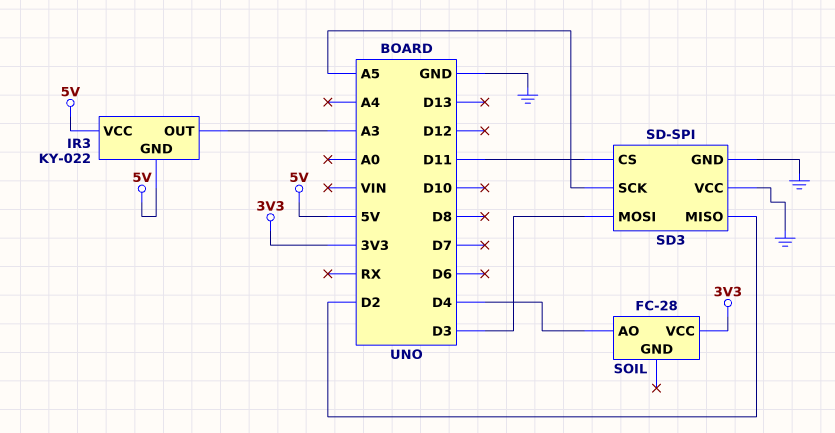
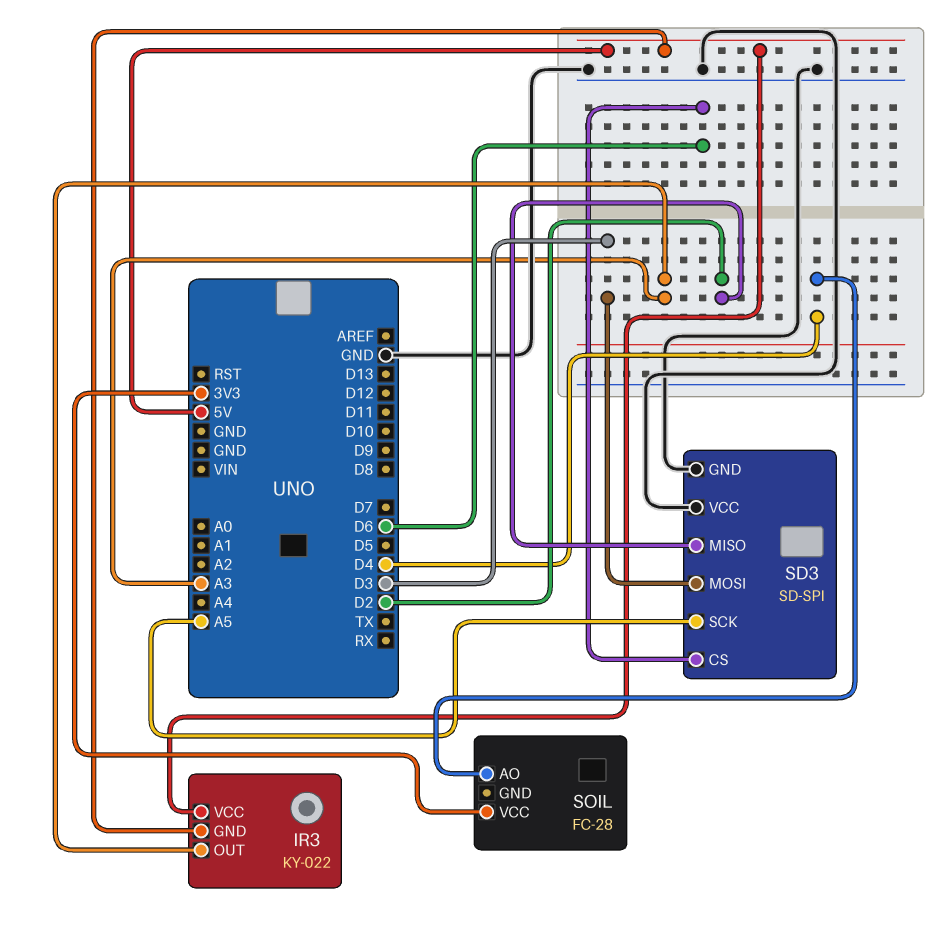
SD3 pin CS: D11 -> D6

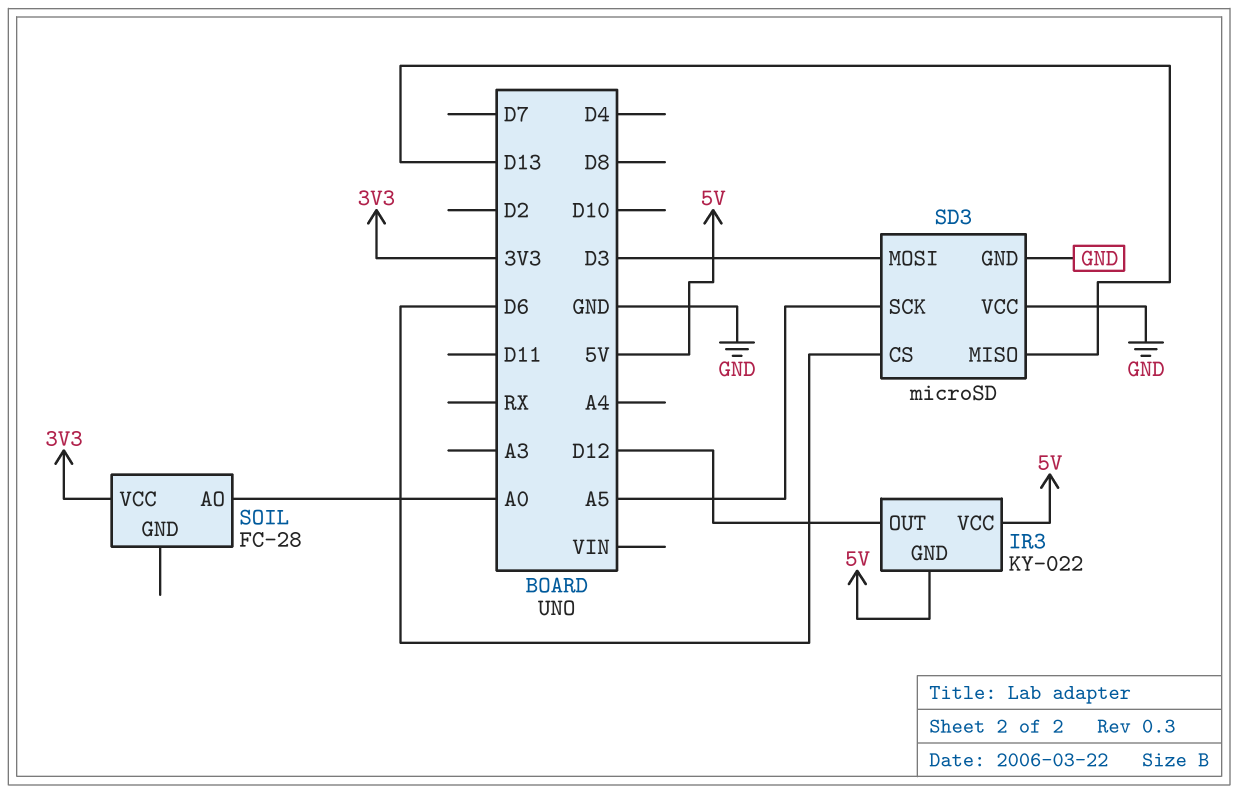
IR3 pin OUT: A3 -> D12
SD3: SD-SPI -> microSD
SD3 pin MISO: D2 -> D13
SOIL pin AO: D4 -> A0

